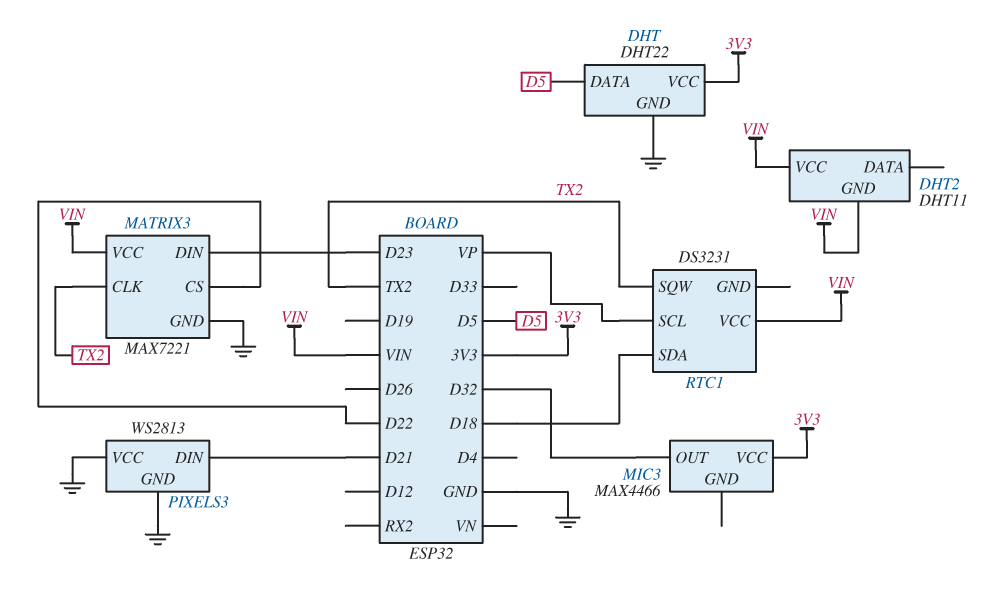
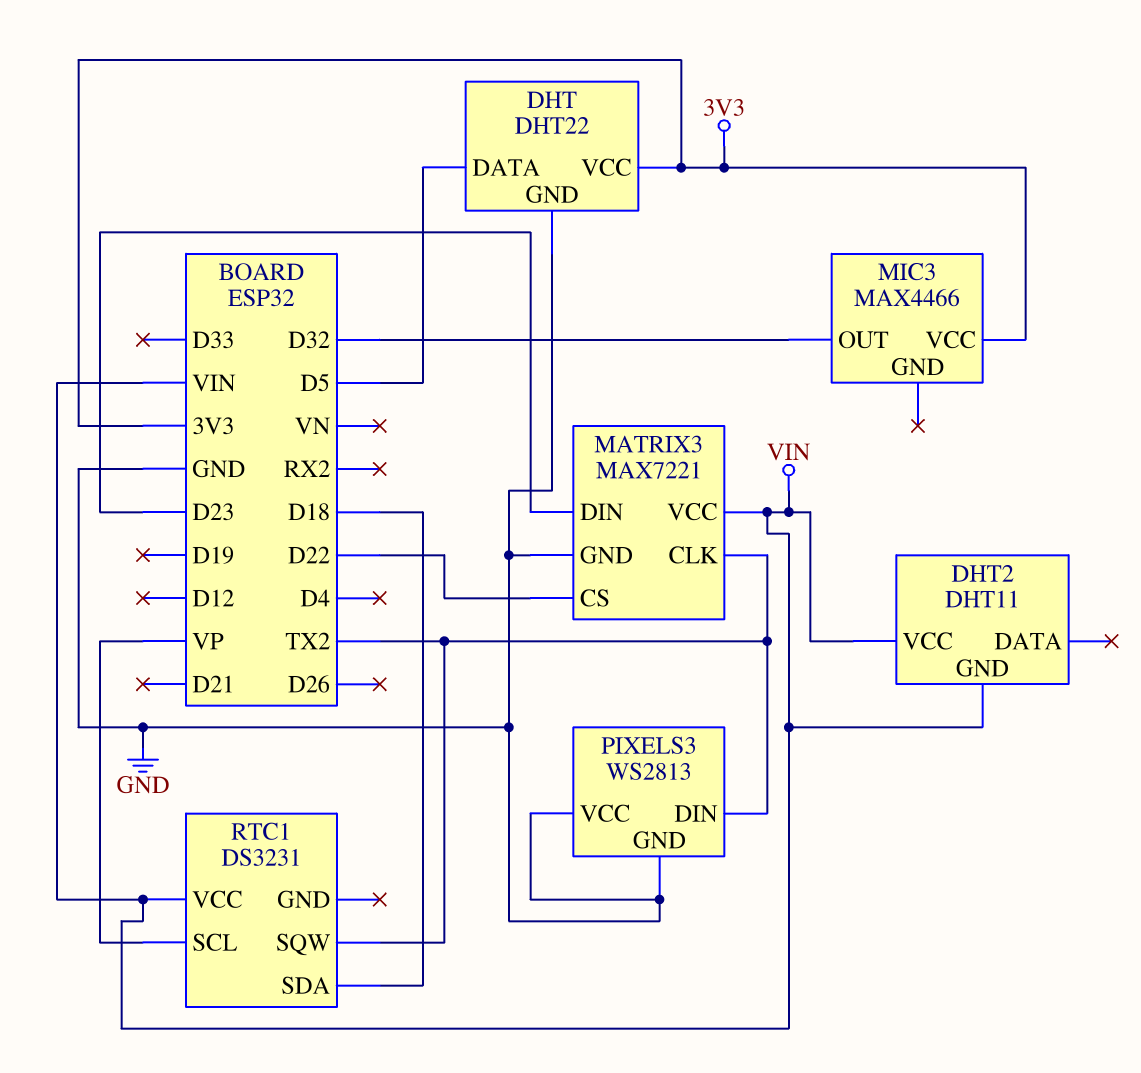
PIXELS3 pin DIN: D21 -> TX2

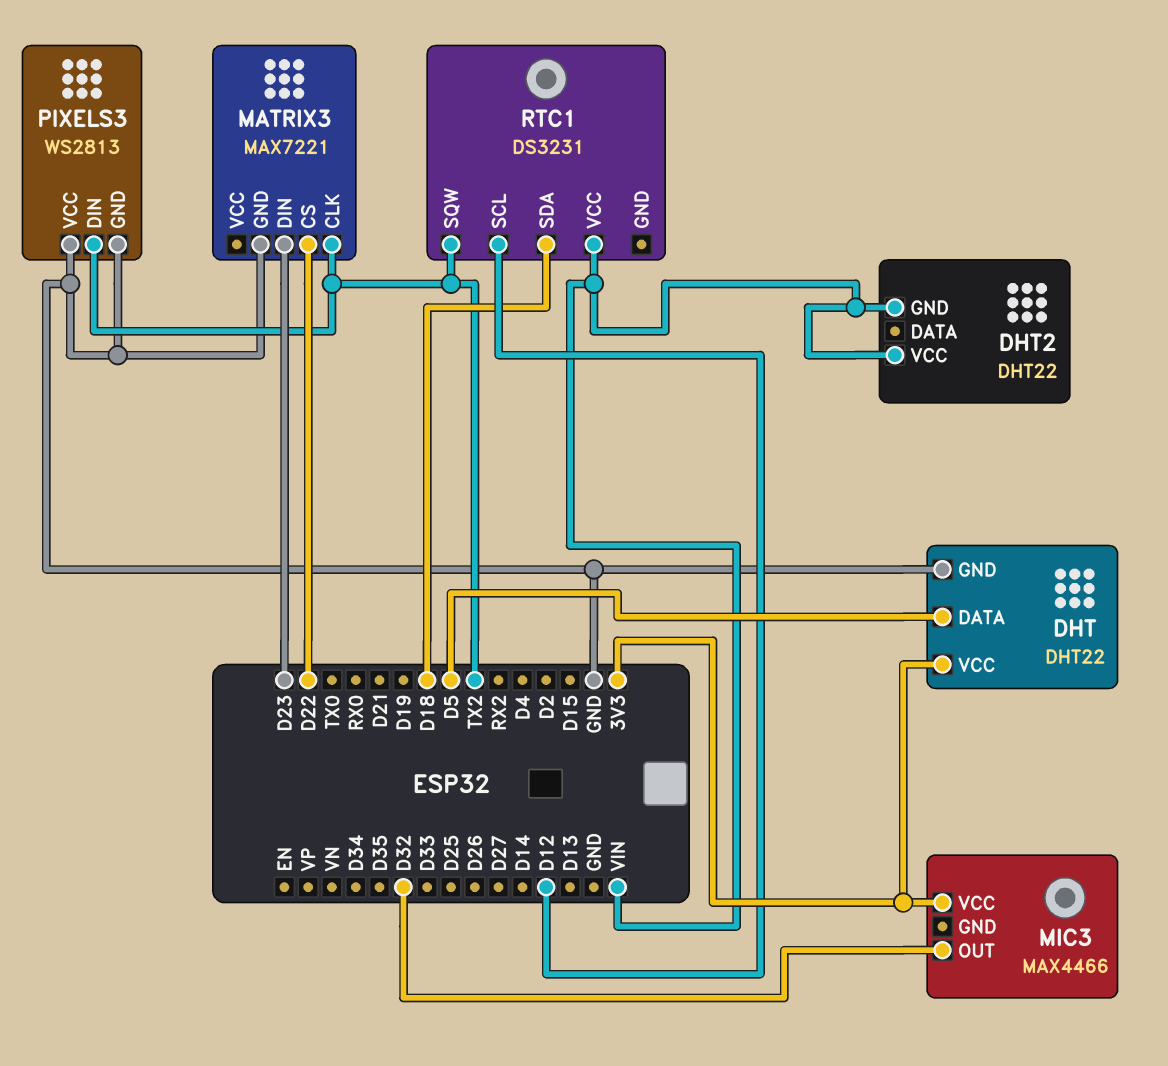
DHT2: DHT11 -> DHT22
MATRIX3 pin VCC: VIN -> none
RTC1 pin SCL: VP -> D12

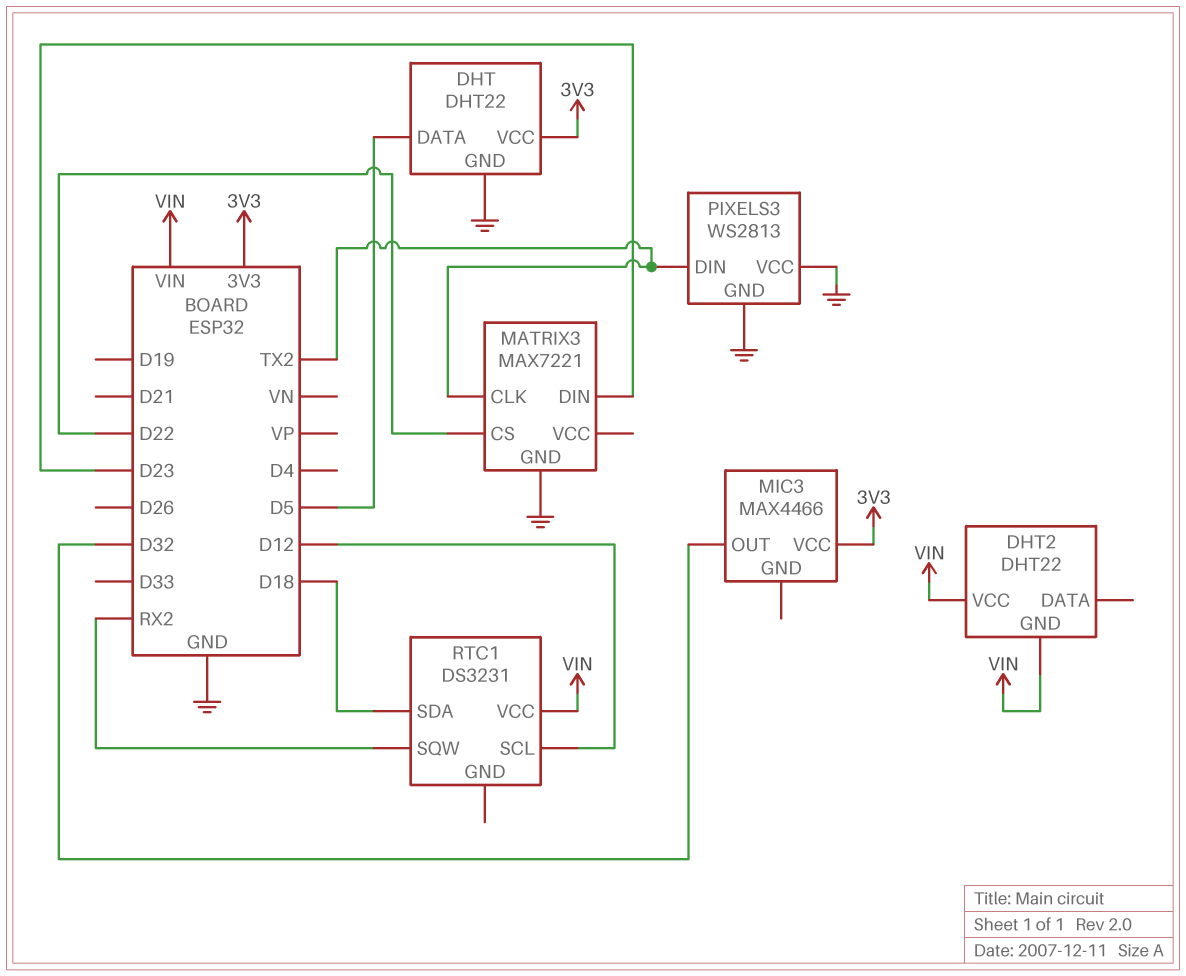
RTC1 pin SQW: TX2 -> RX2

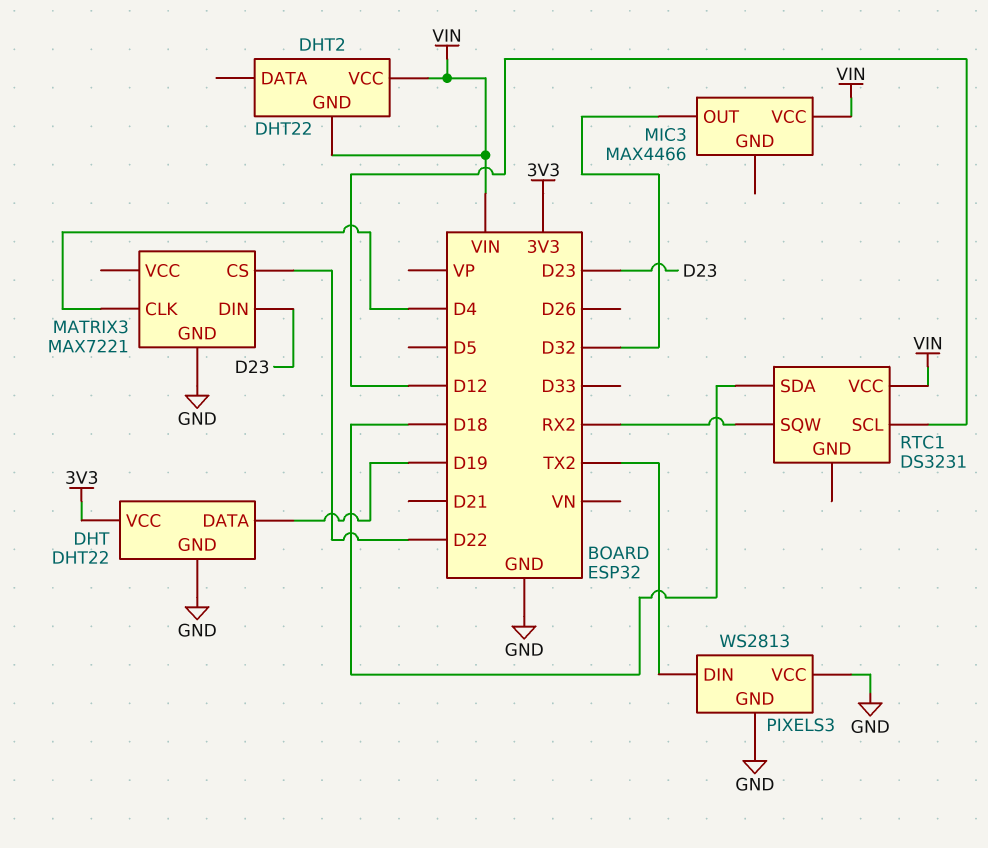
DHT pin DATA: D5 -> D19
MATRIX3 pin CLK: TX2 -> D4
MIC3 pin VCC: 3V3 -> VIN

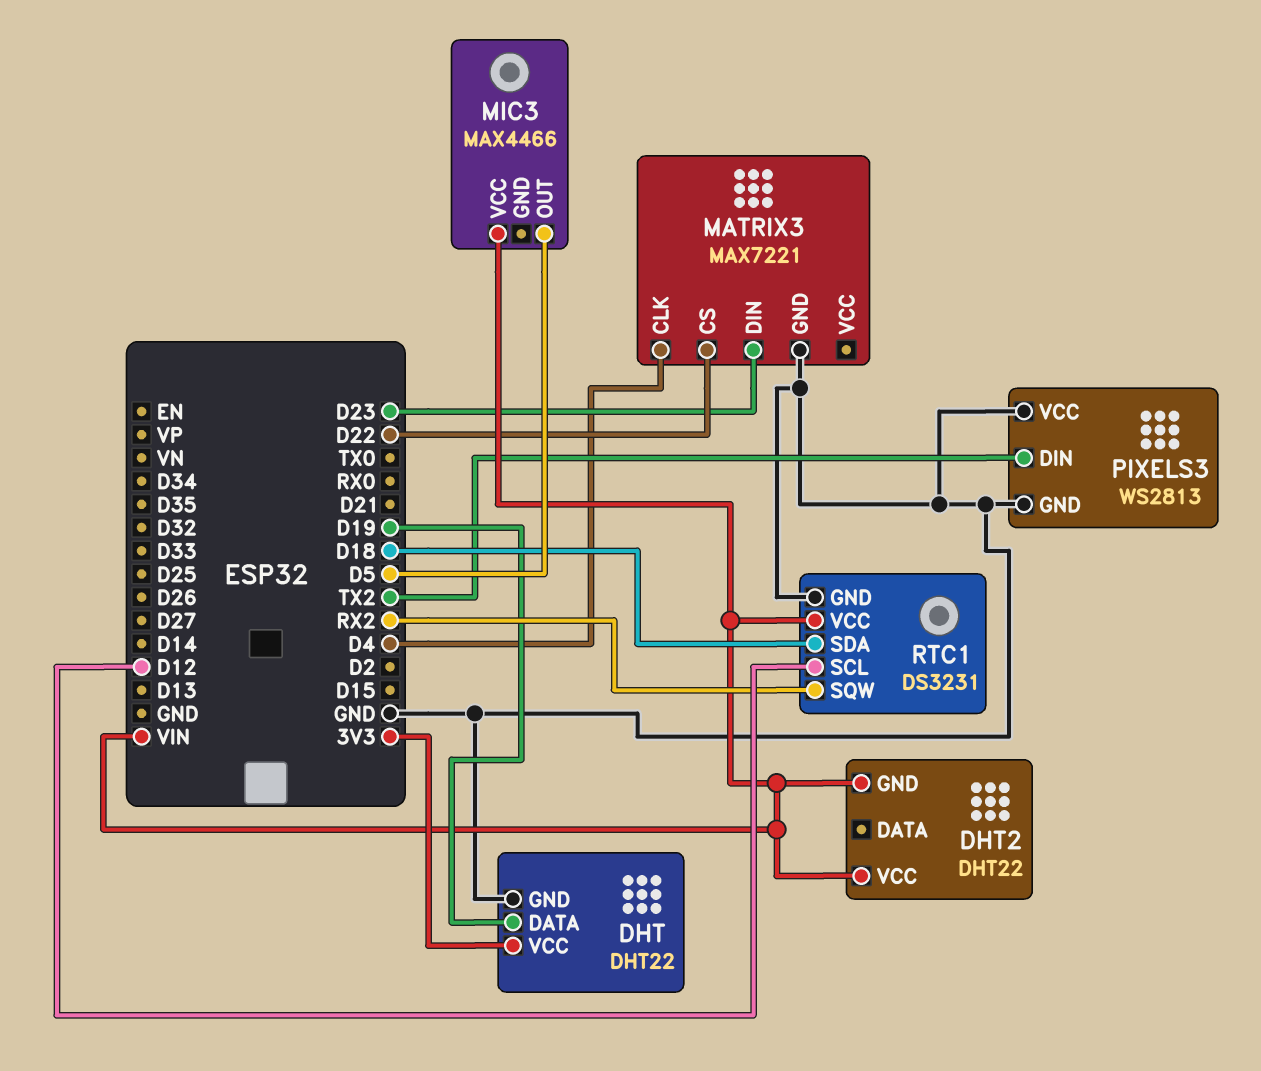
MIC3 pin OUT: D32 -> D5
RTC1 pin GND: none -> GND

